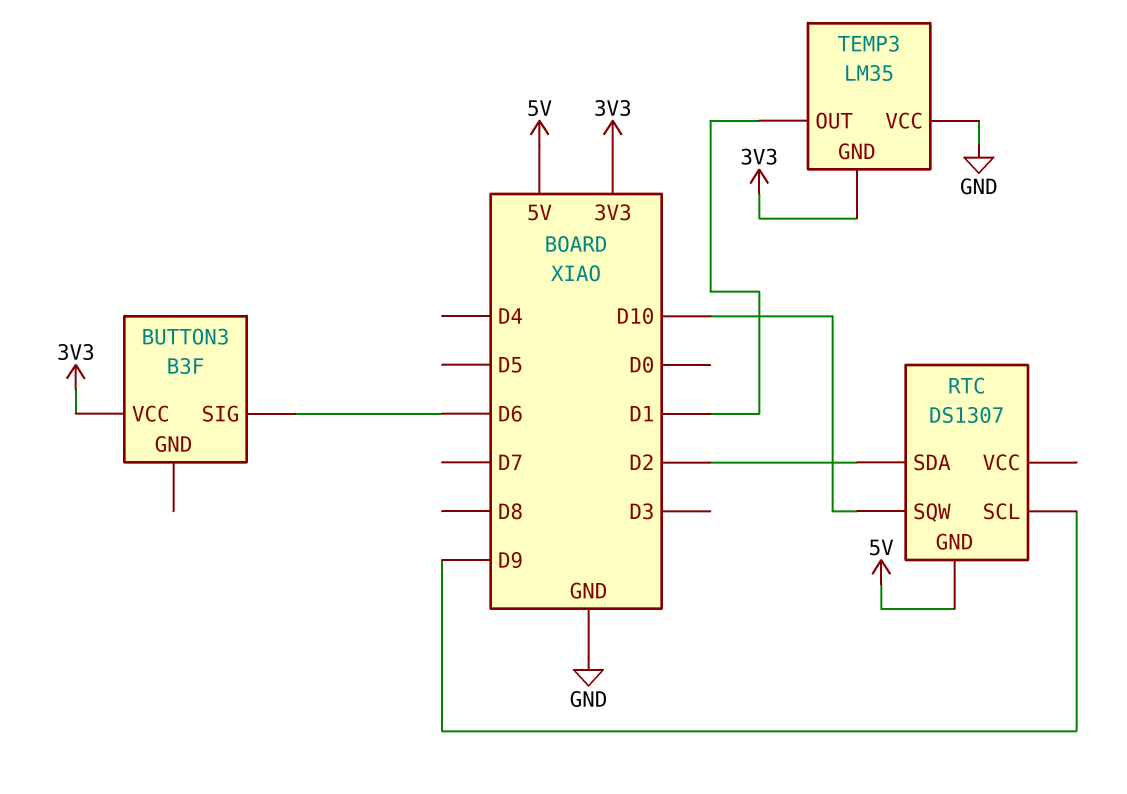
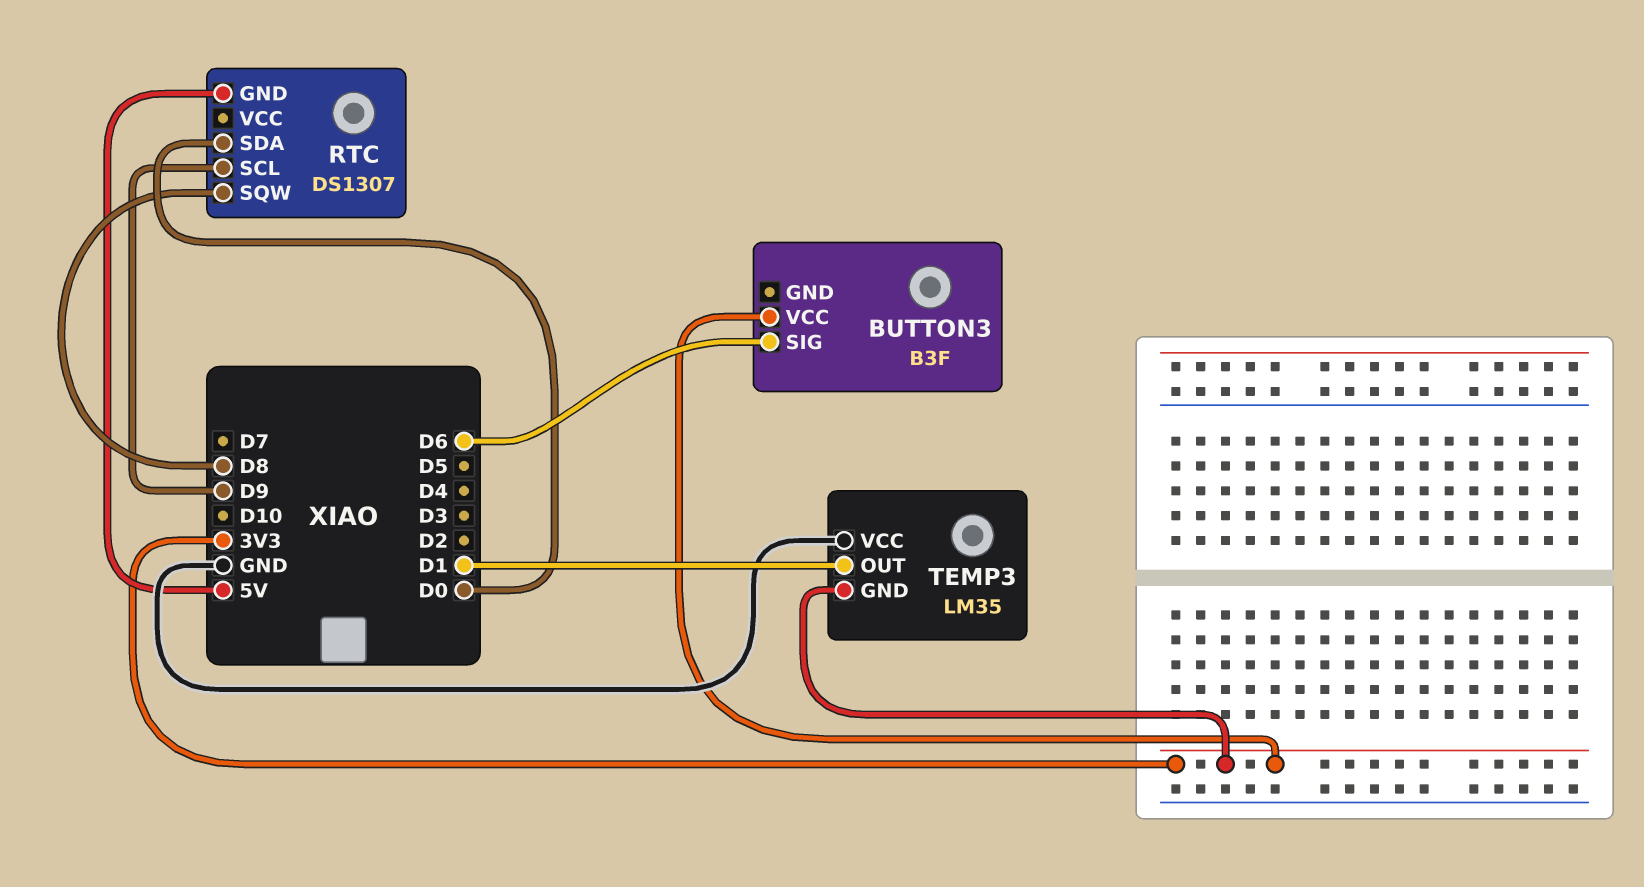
RTC pin SDA: D2 -> D0
RTC pin SQW: D10 -> D8

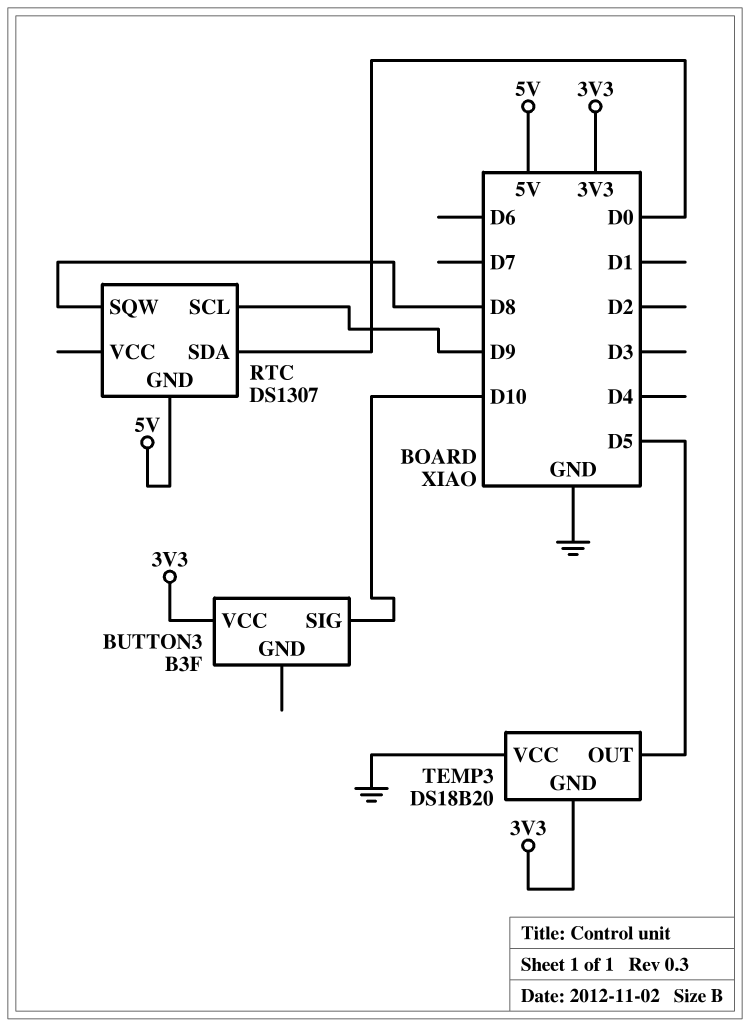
BUTTON3 pin SIG: D6 -> D10
TEMP3: LM35 -> DS18B20
TEMP3 pin OUT: D1 -> D5

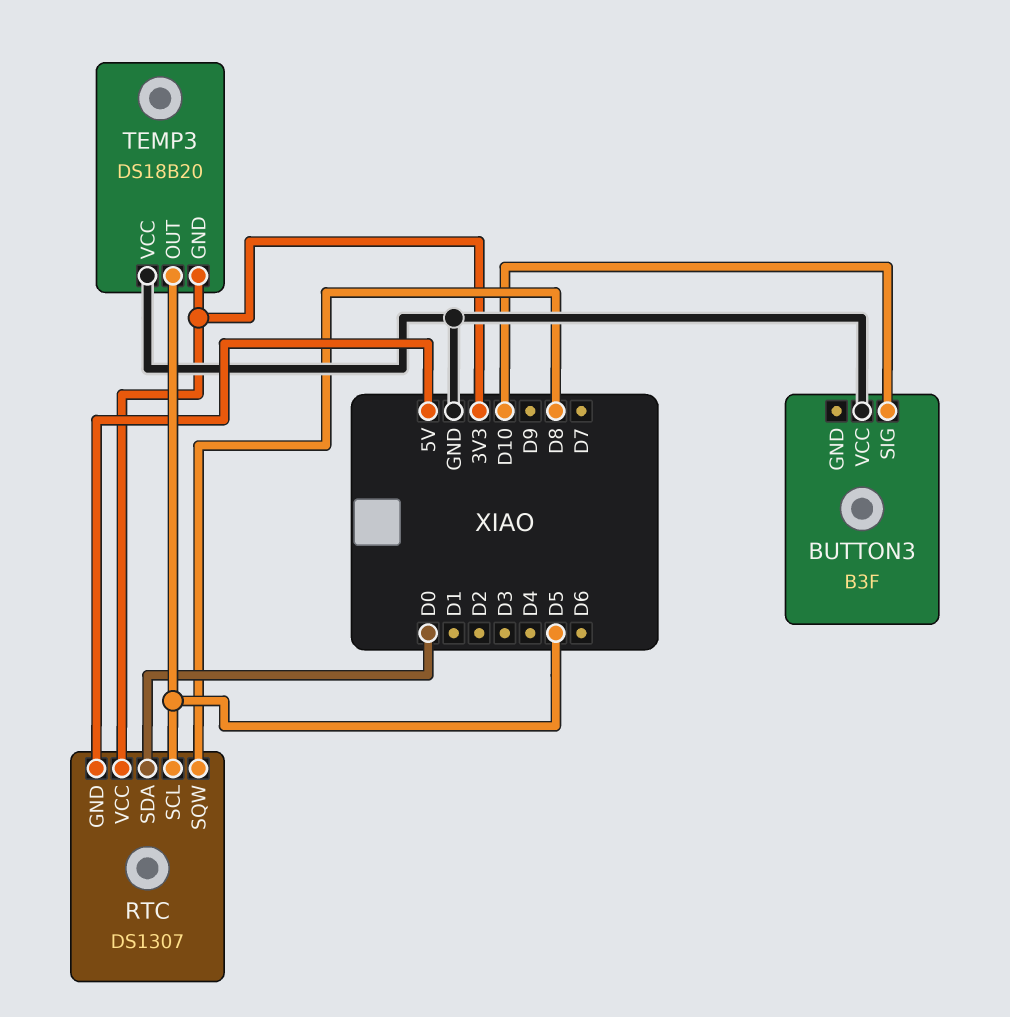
BUTTON3 pin VCC: 3V3 -> GND
RTC pin SCL: D9 -> D5
RTC pin VCC: none -> 3V3

